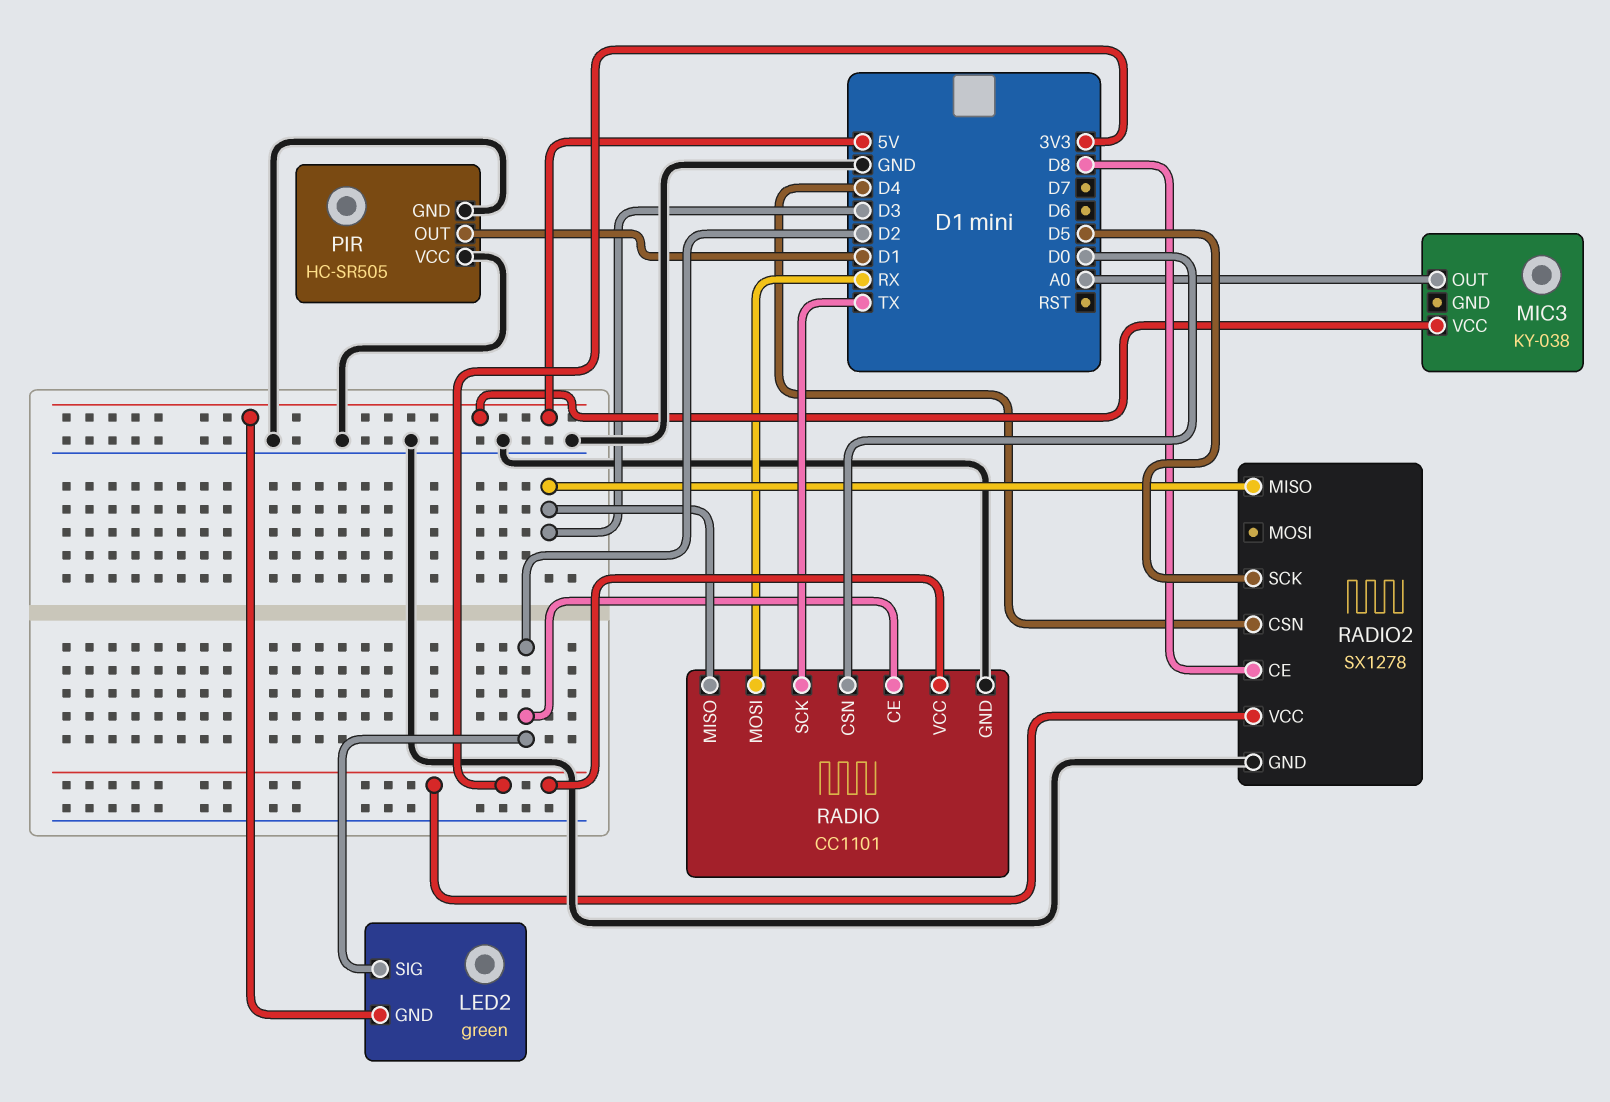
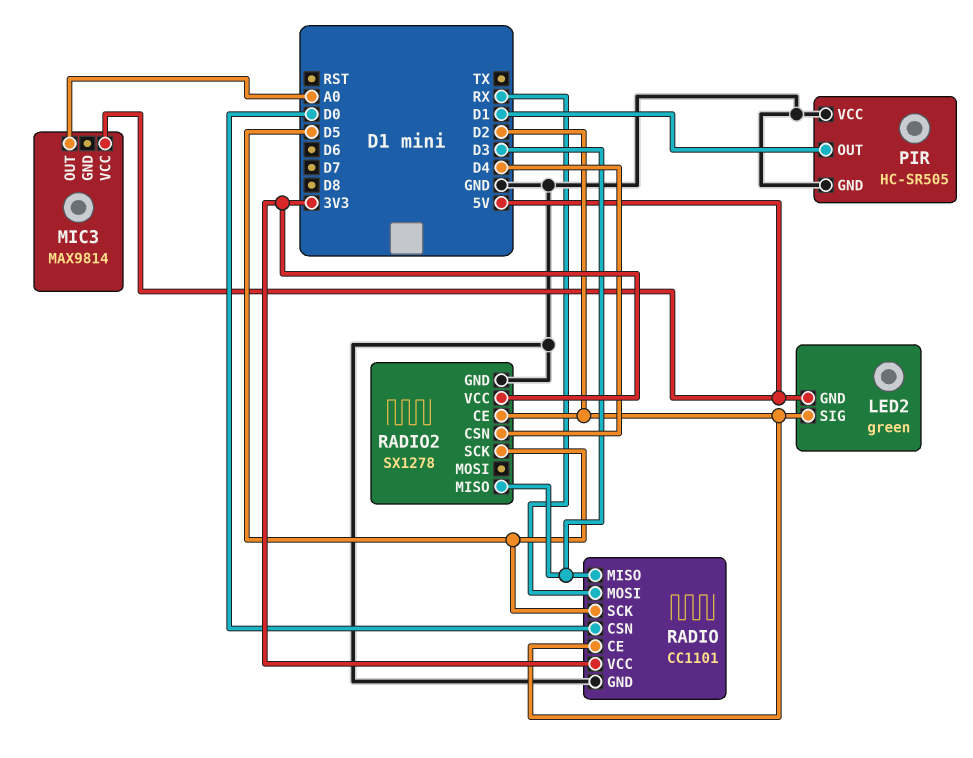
MIC3: KY-038 -> MAX9814
RADIO pin SCK: TX -> D5
RADIO2 pin CE: D8 -> D2

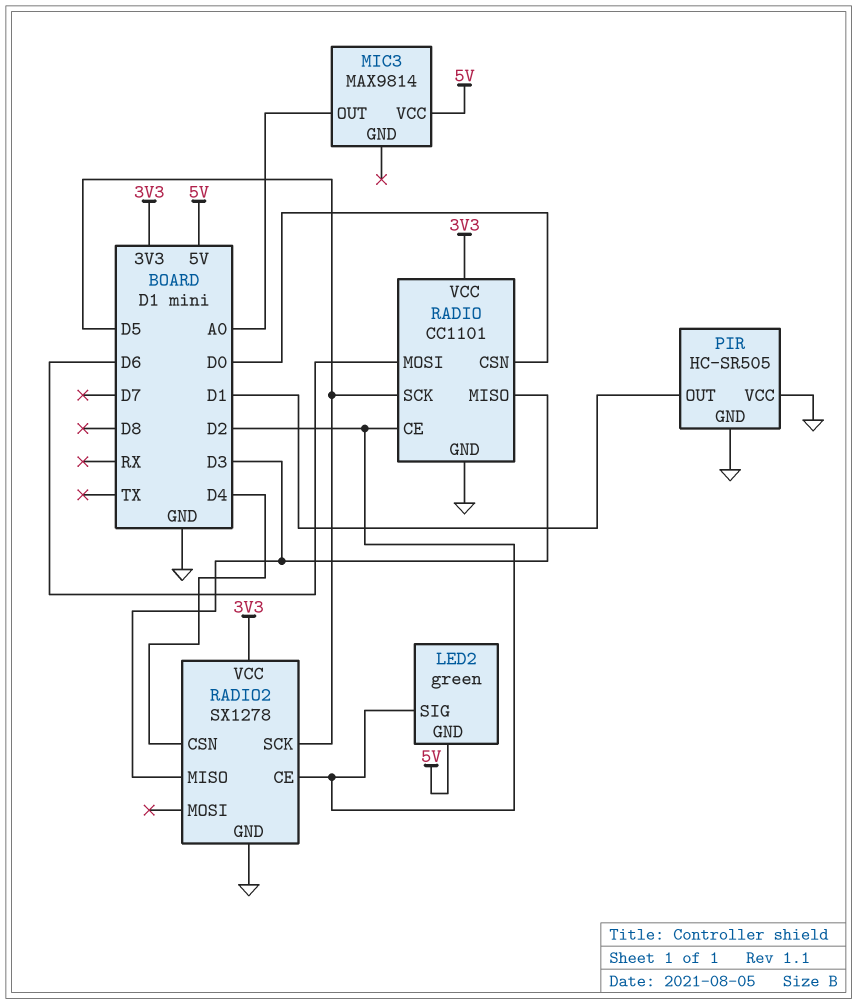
RADIO pin MOSI: RX -> D6

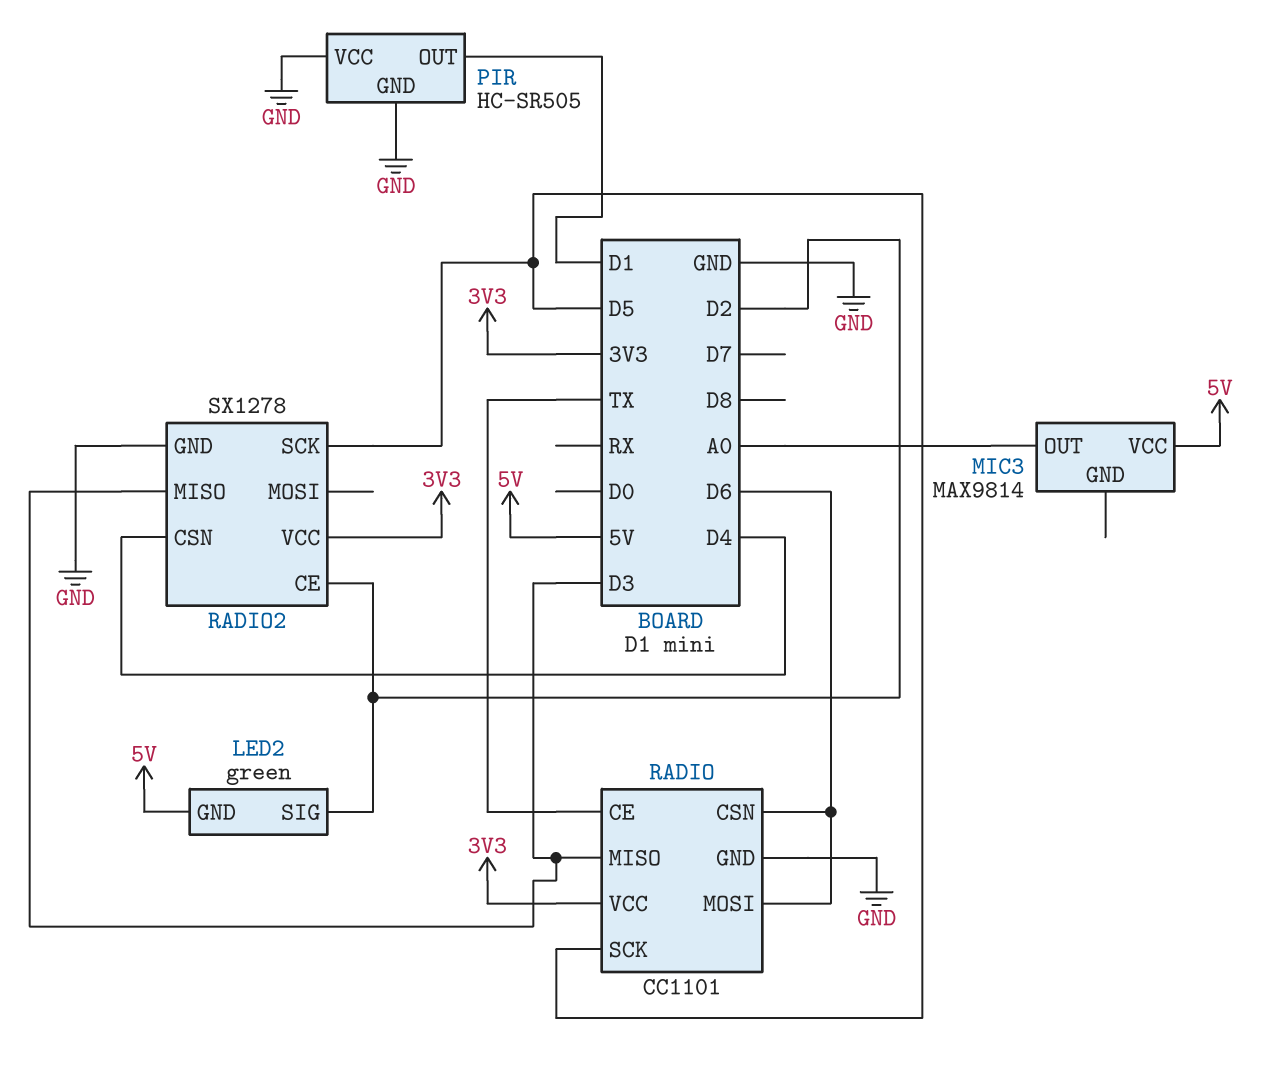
RADIO pin CE: D2 -> TX
RADIO pin CSN: D0 -> D6

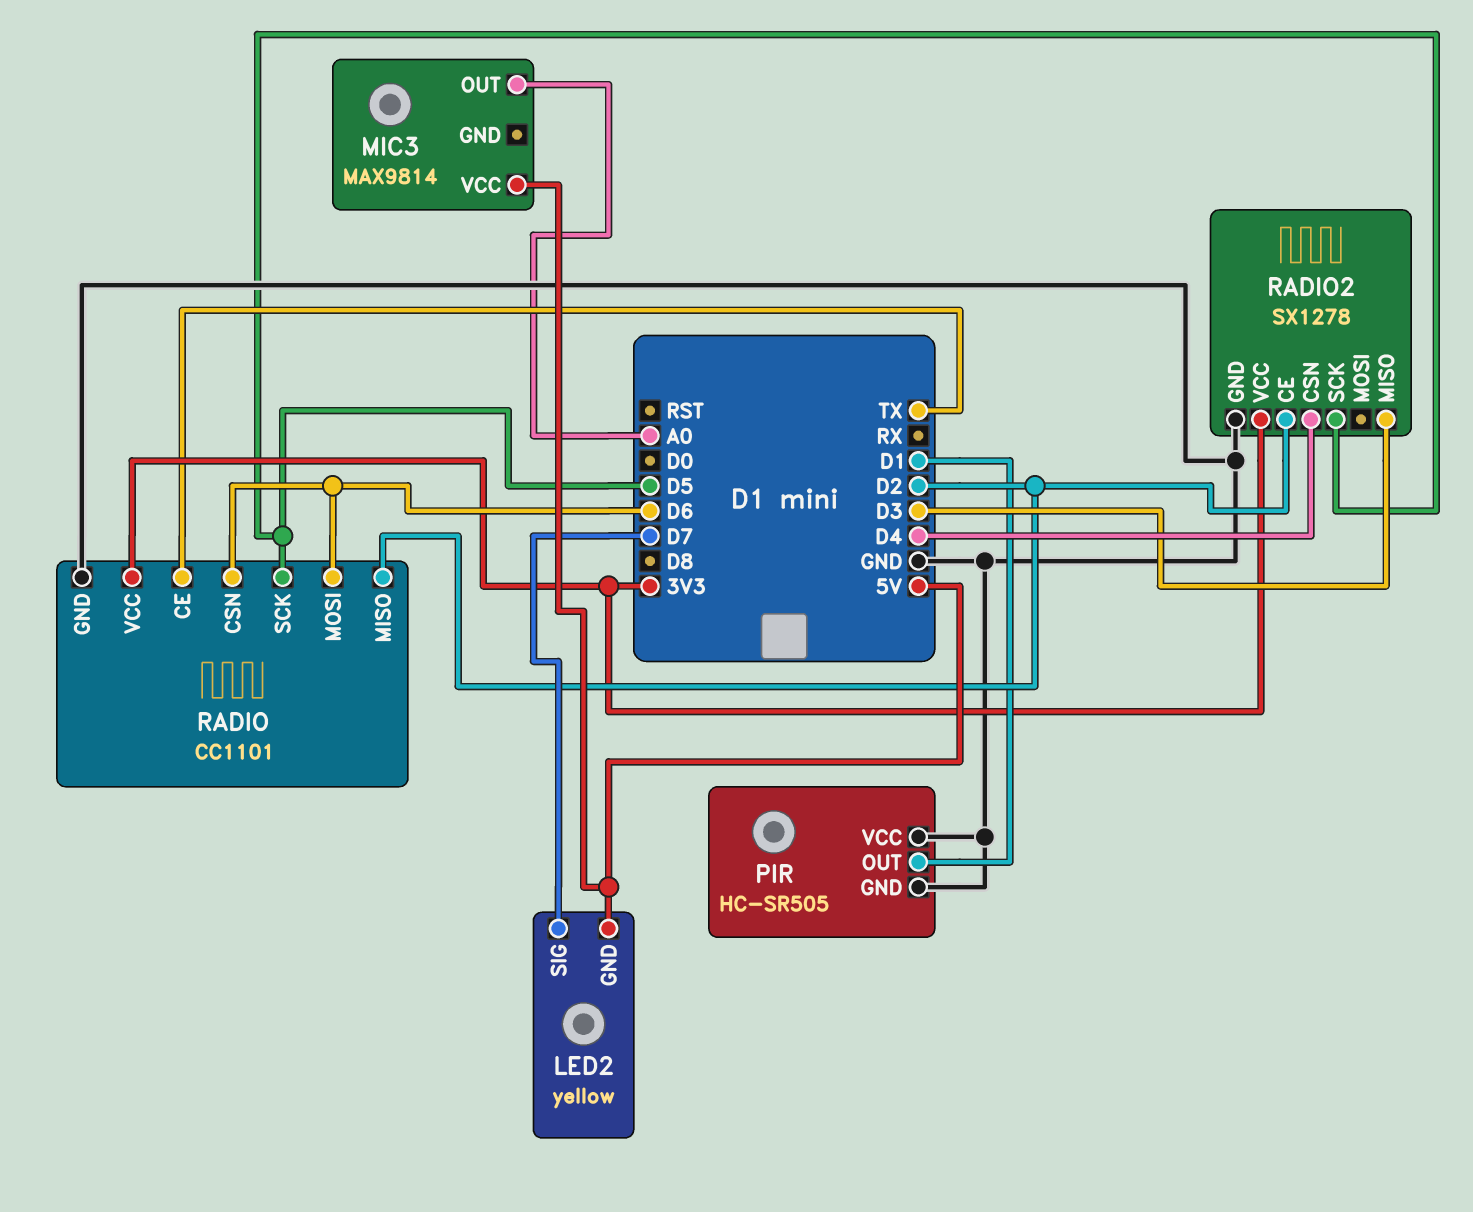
LED2: green -> yellow
LED2 pin SIG: D2 -> D7
RADIO pin MISO: D3 -> D2

